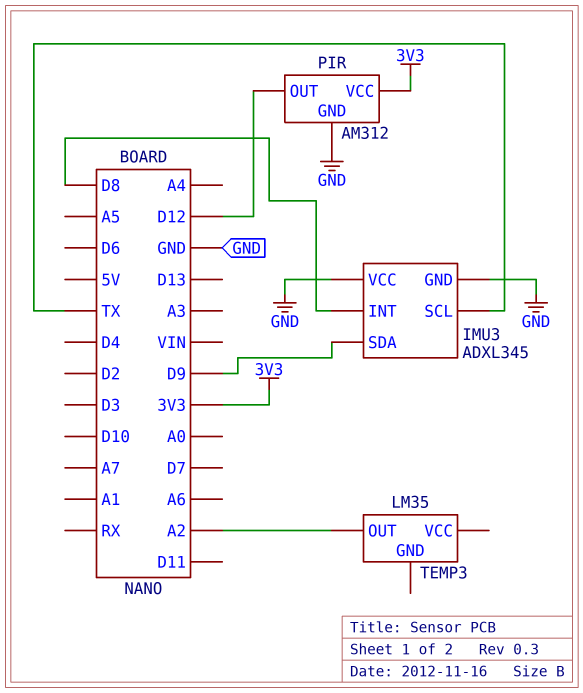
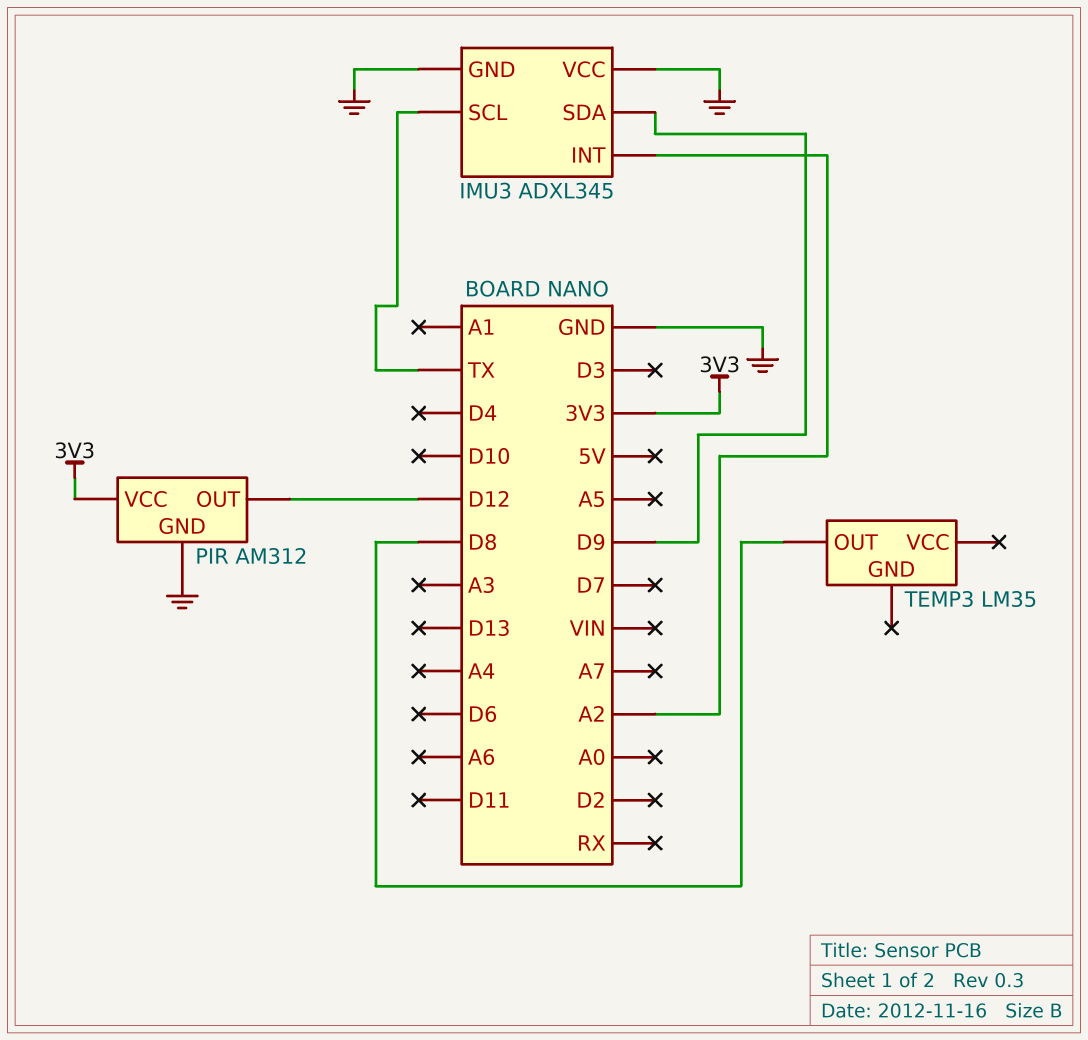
IMU3 pin INT: D8 -> A2
TEMP3 pin OUT: A2 -> D8

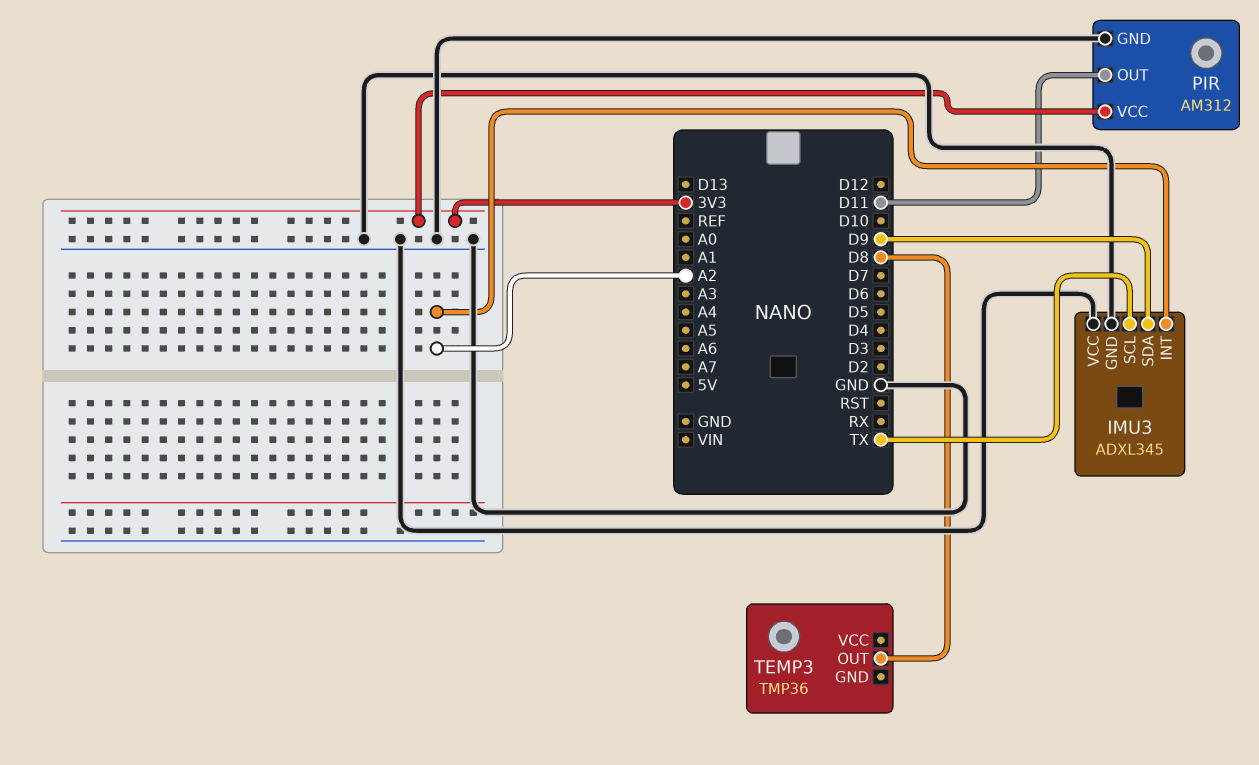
PIR pin OUT: D12 -> D11
TEMP3: LM35 -> TMP36

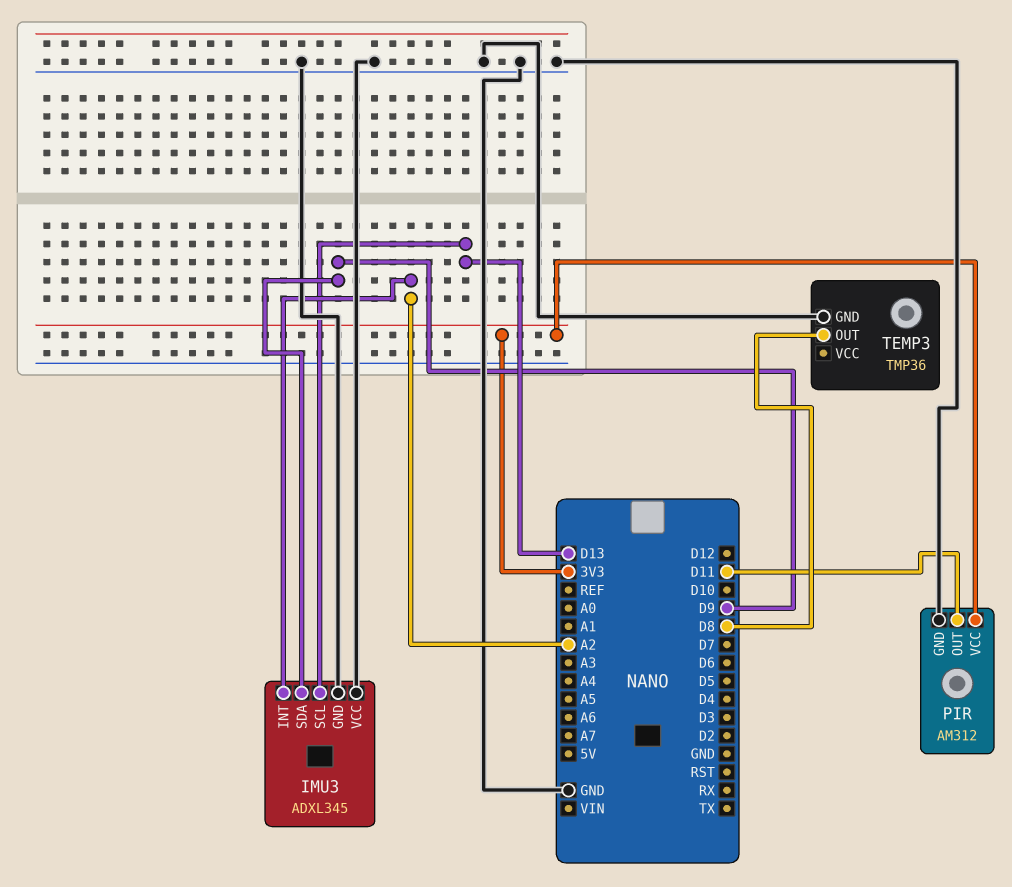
IMU3 pin SCL: TX -> D13
TEMP3 pin GND: none -> GND

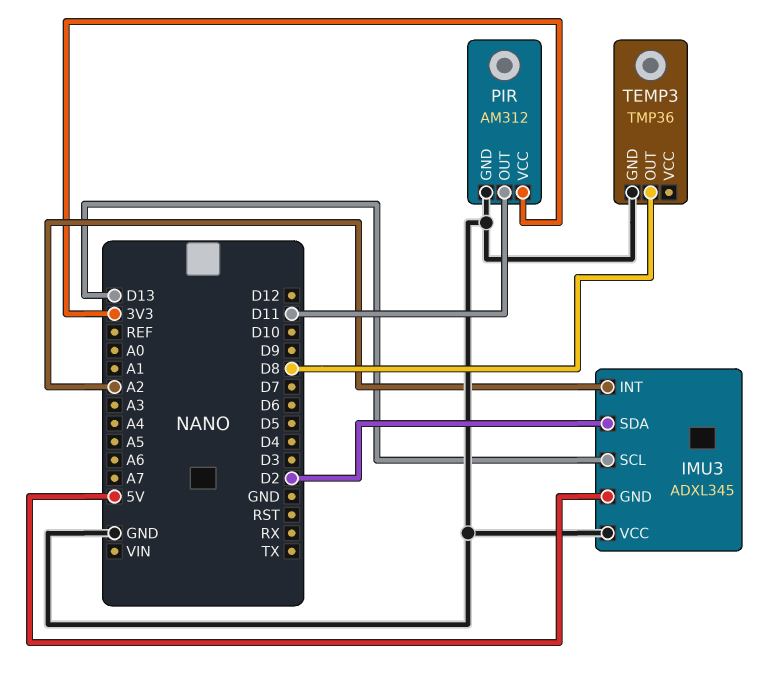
IMU3 pin GND: GND -> 5V
IMU3 pin SDA: D9 -> D2

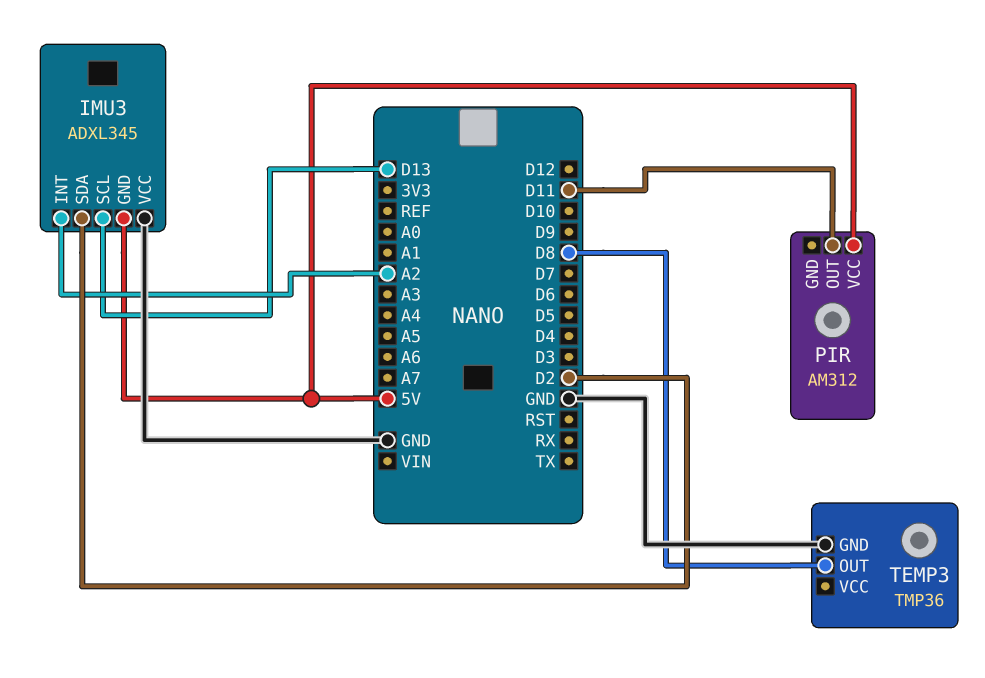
PIR pin GND: GND -> none
PIR pin VCC: 3V3 -> 5V

